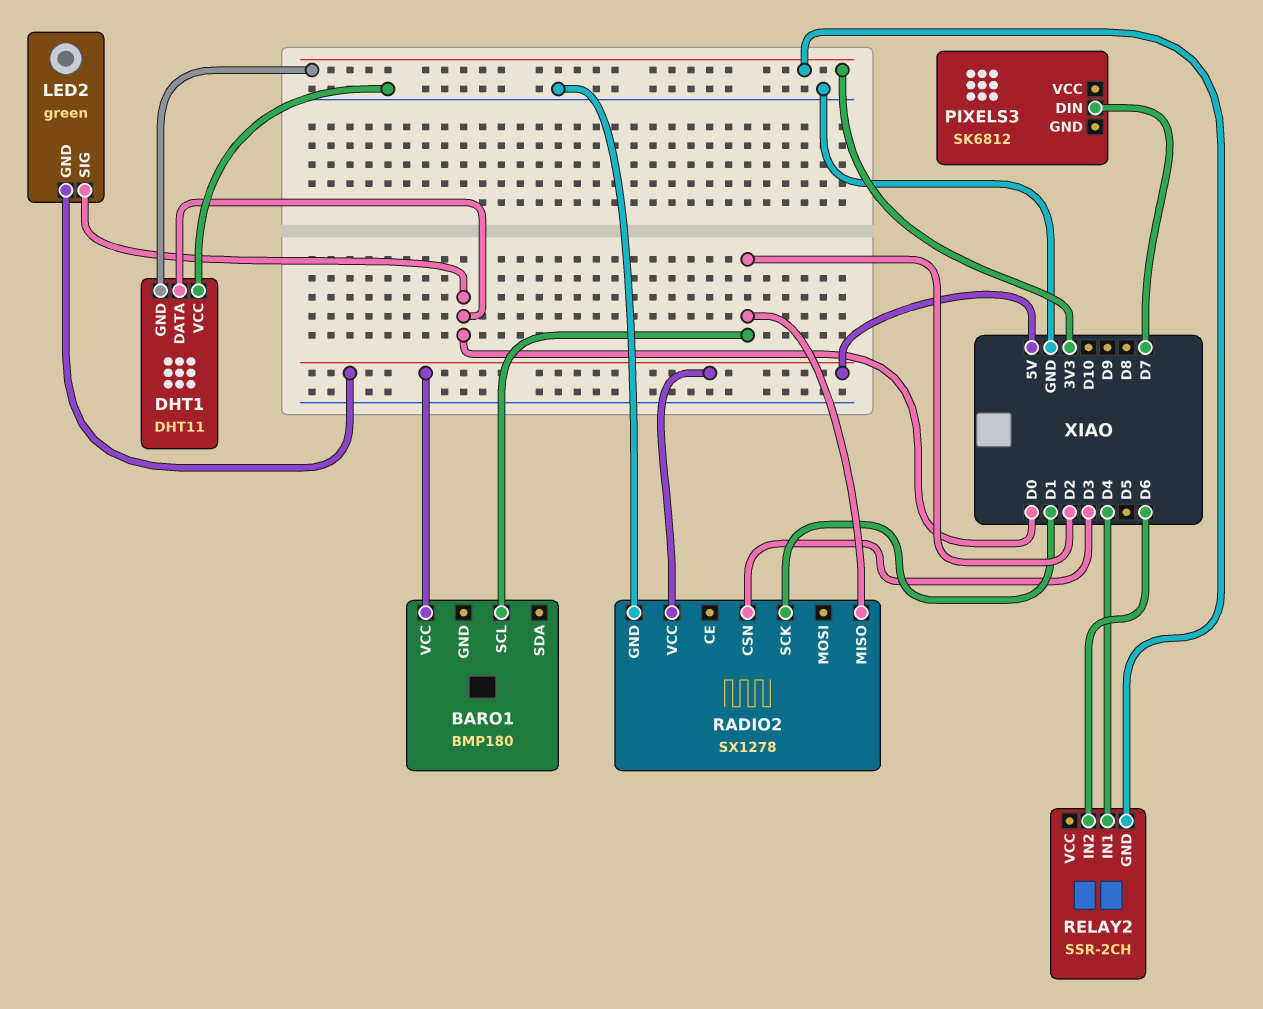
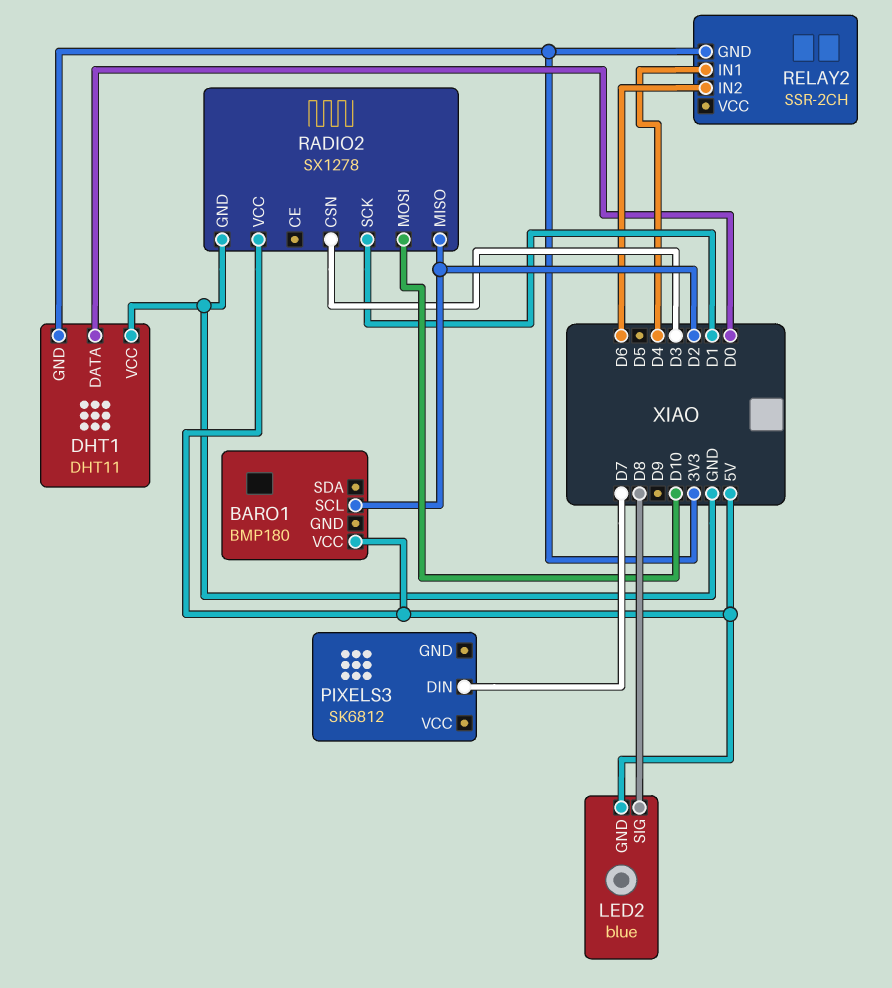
LED2: green -> blue
LED2 pin SIG: D0 -> D8
RADIO2 pin MOSI: none -> D10

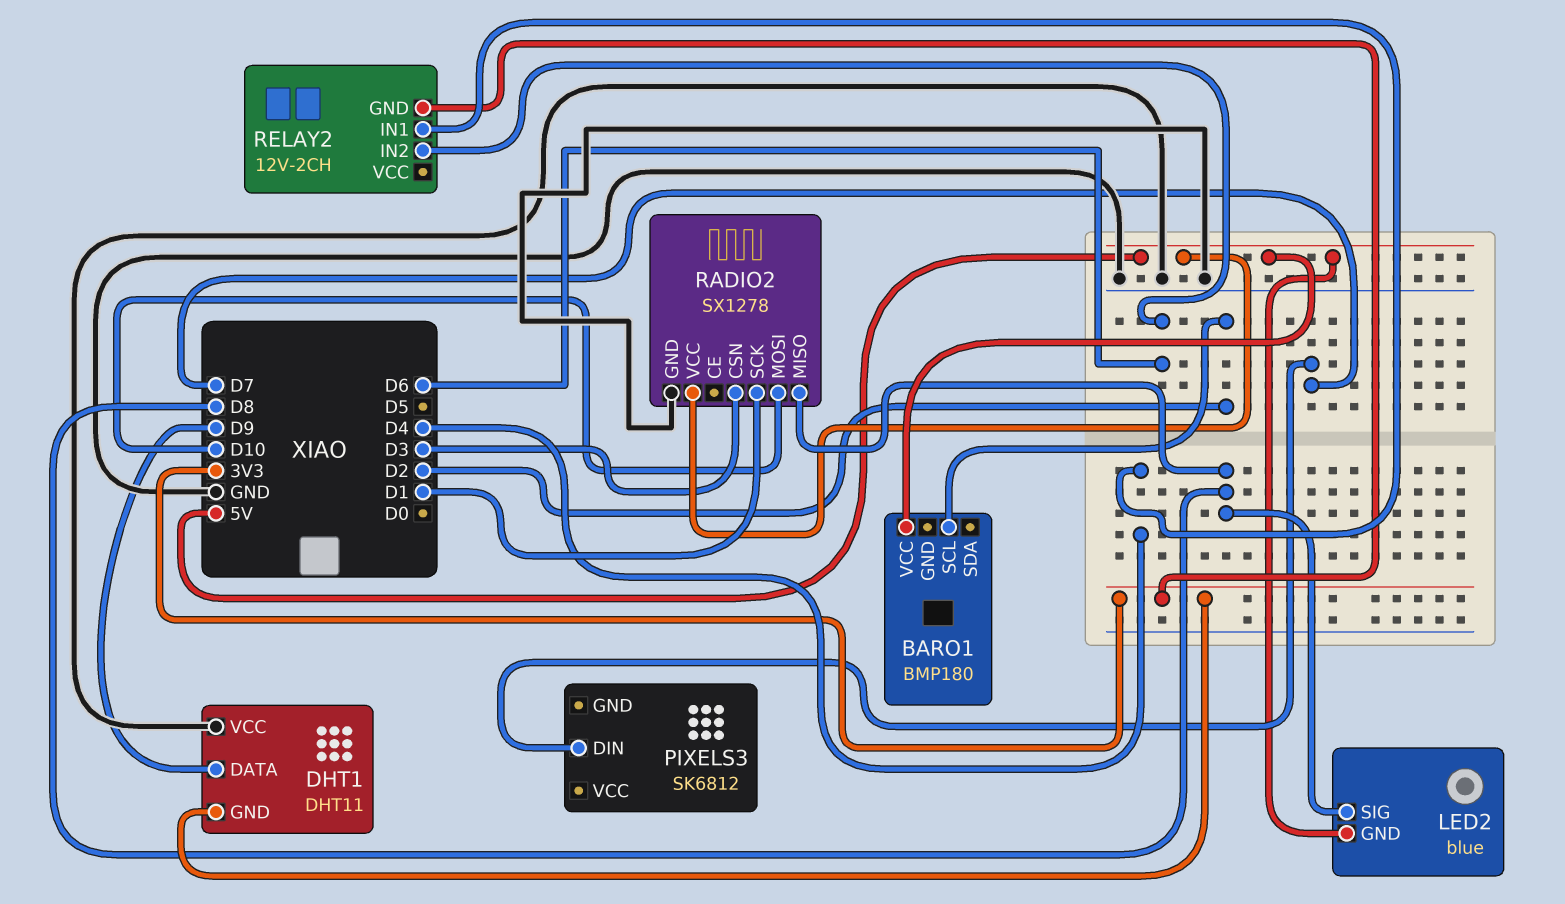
DHT1 pin DATA: D0 -> D9
RADIO2 pin MISO: D2 -> D8
RELAY2: SSR-2CH -> 12V-2CH

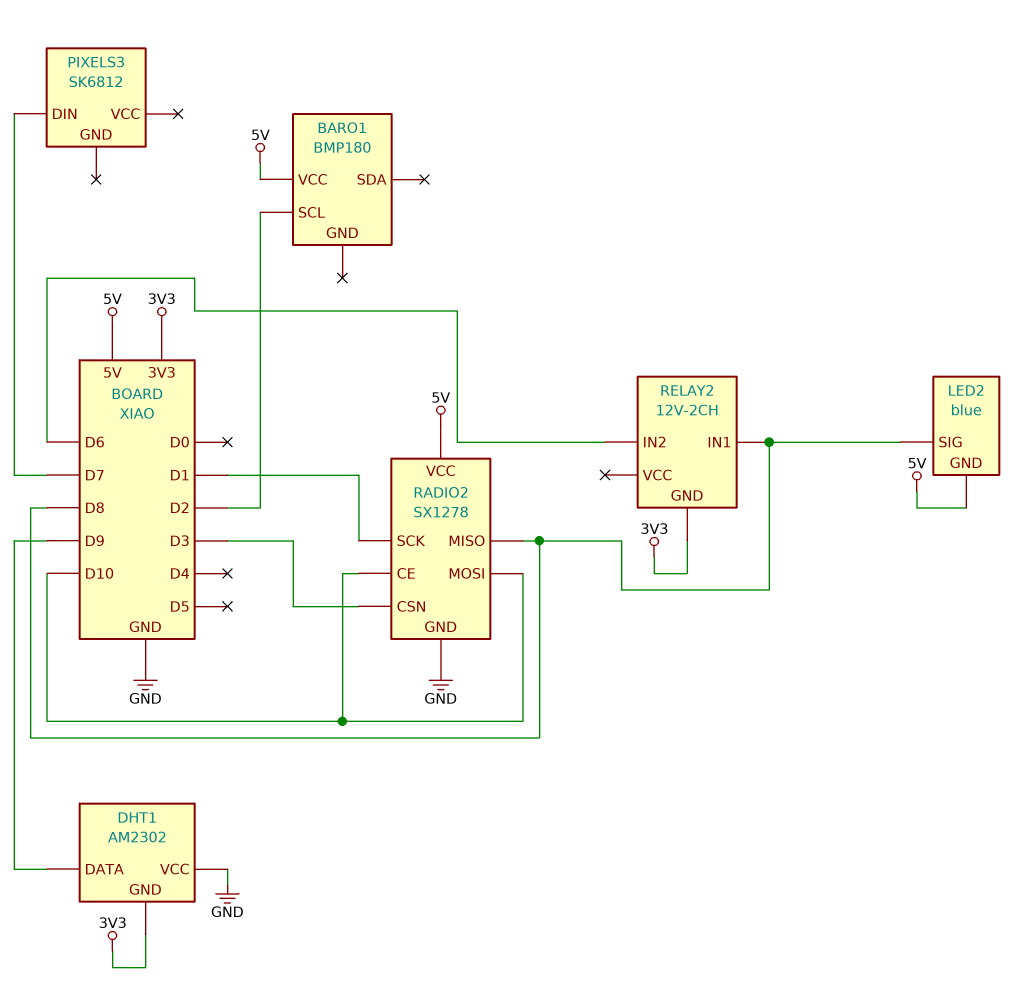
DHT1: DHT11 -> AM2302
RADIO2 pin CE: none -> D10
RELAY2 pin IN1: D4 -> D8

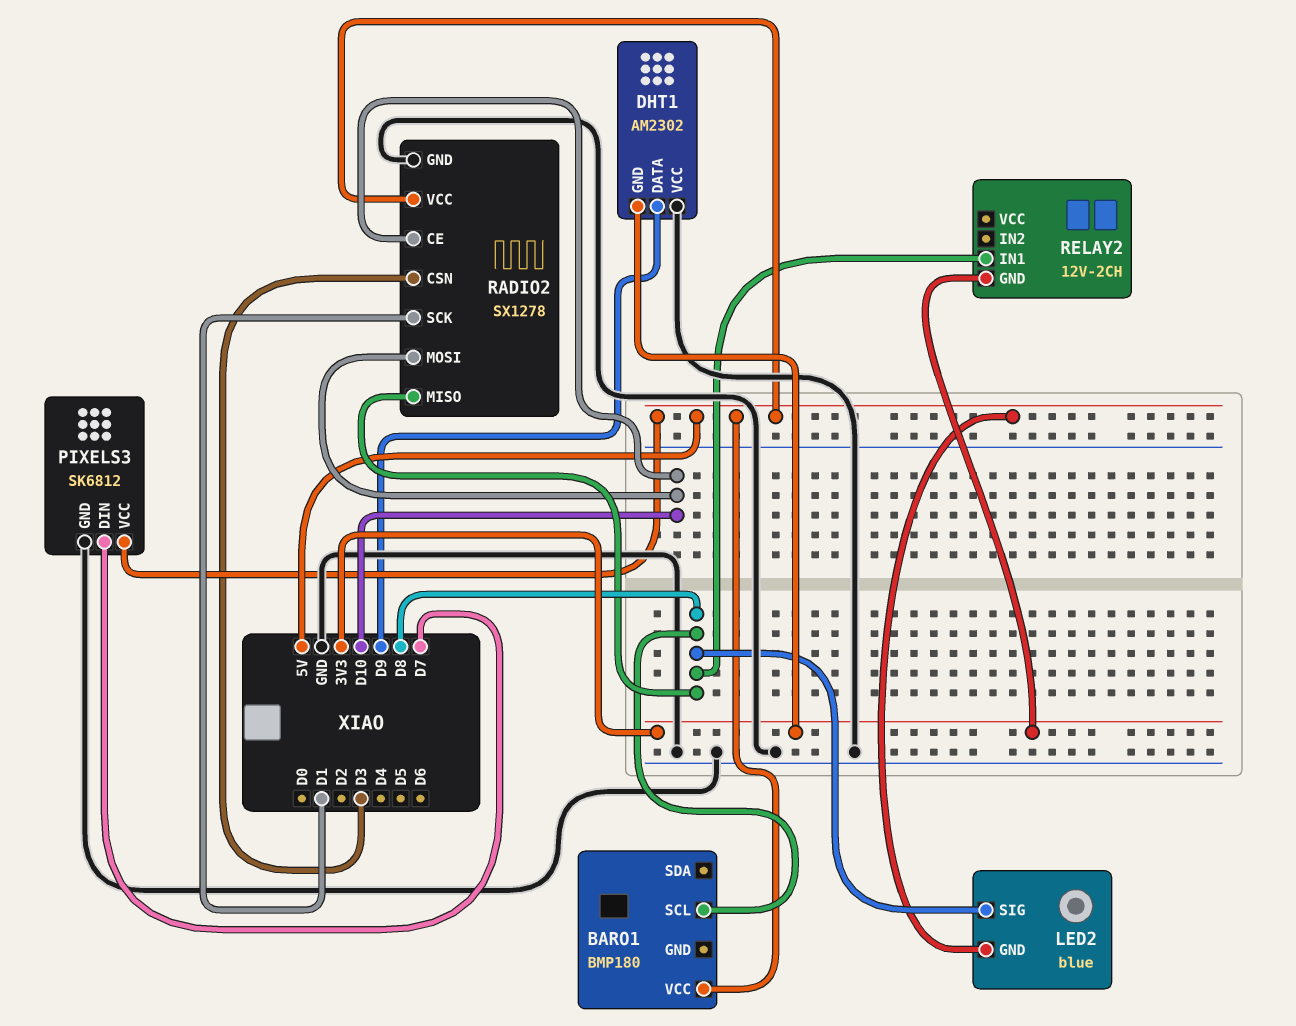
BARO1 pin SCL: D2 -> D8
PIXELS3 pin GND: none -> GND
PIXELS3 pin VCC: none -> 5V
RELAY2 pin IN2: D6 -> none

